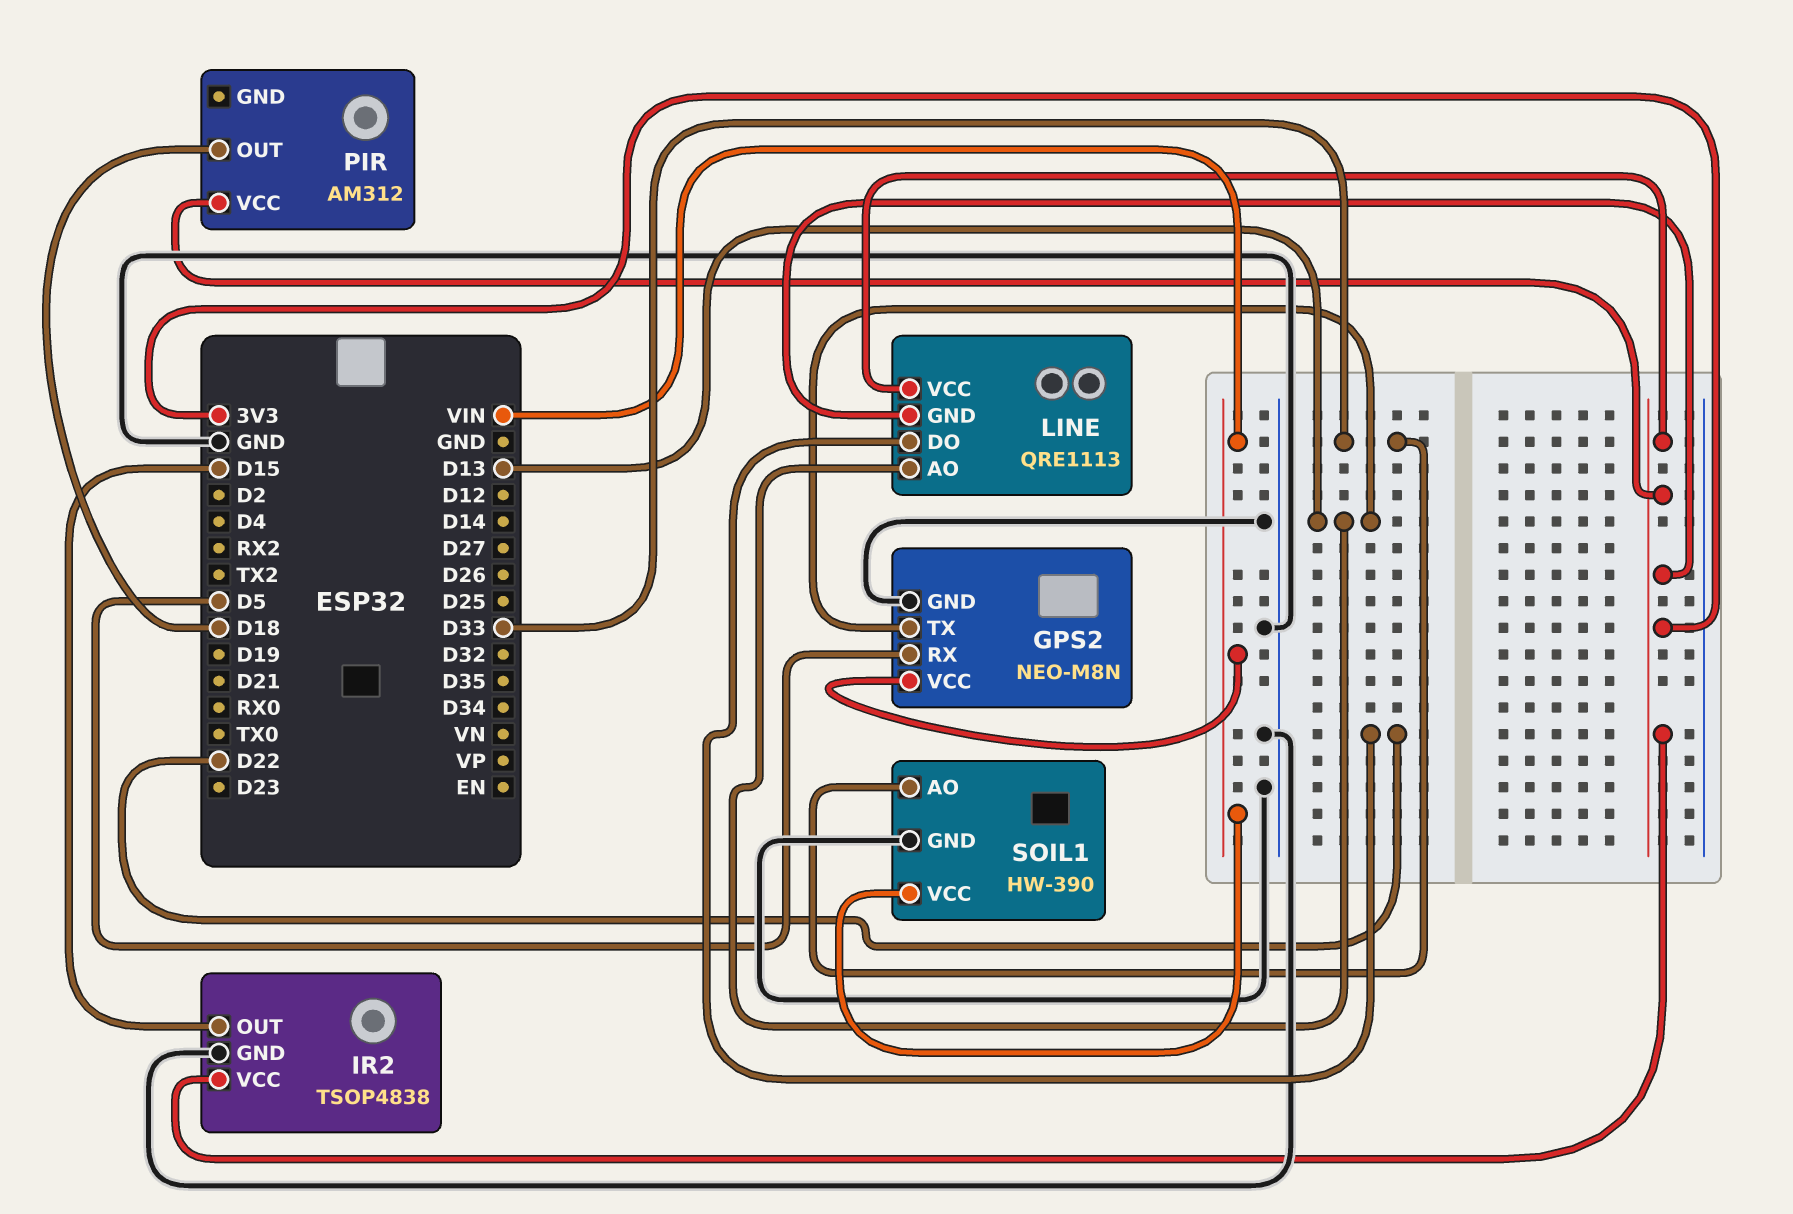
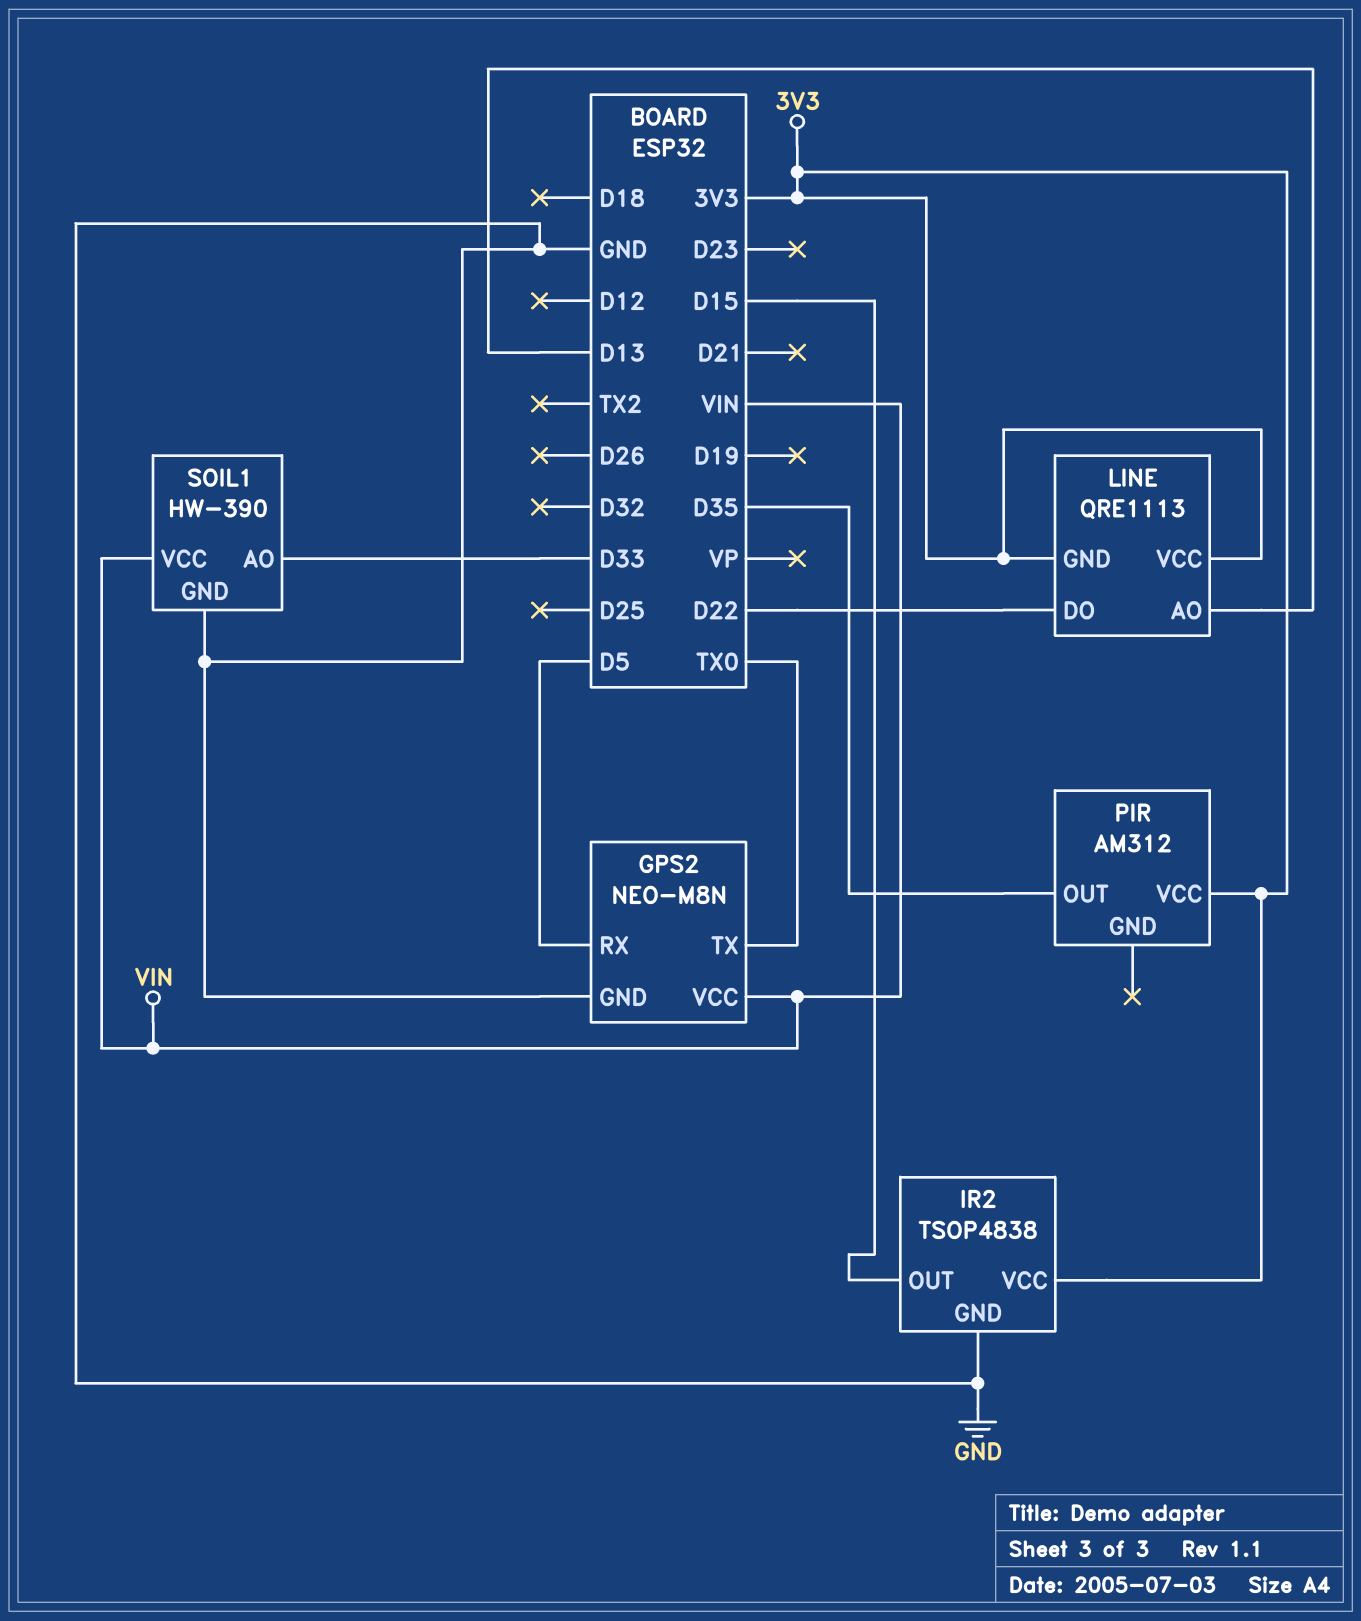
GPS2 pin TX: D13 -> TX0
PIR pin OUT: D18 -> D35

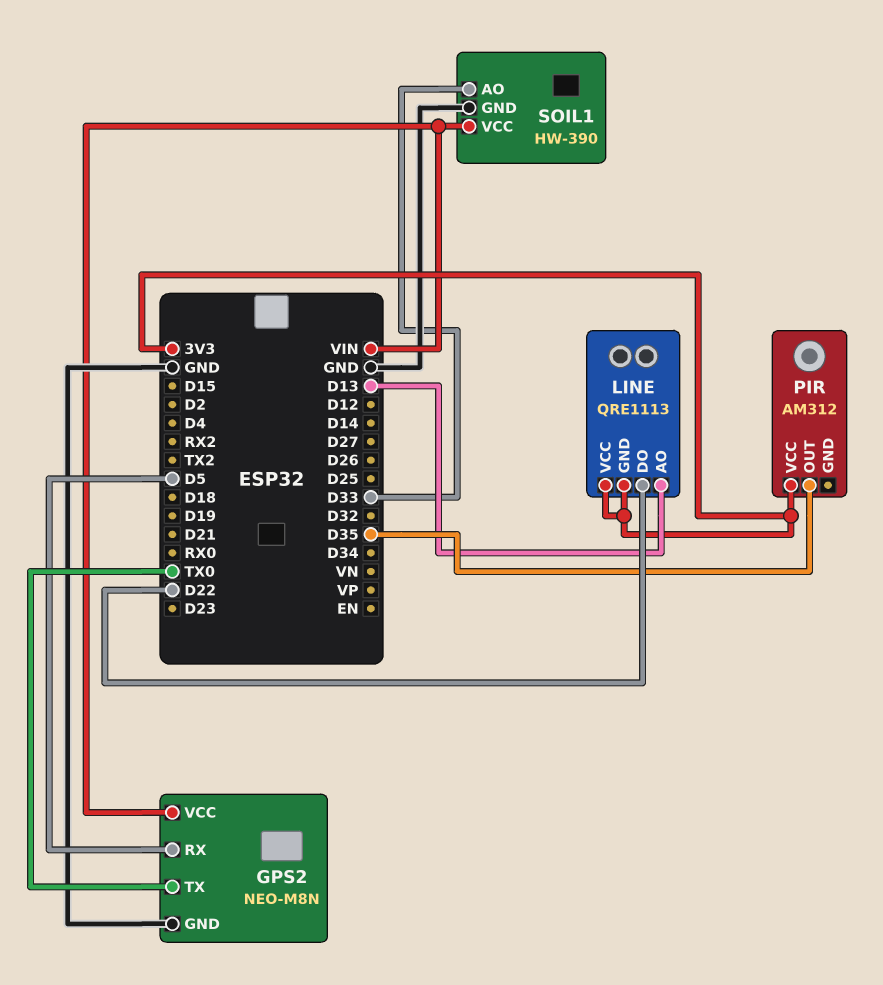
IR2: TSOP4838 -> none
IR2 pin GND: GND -> none
IR2 pin OUT: D15 -> none
IR2 pin VCC: 3V3 -> none

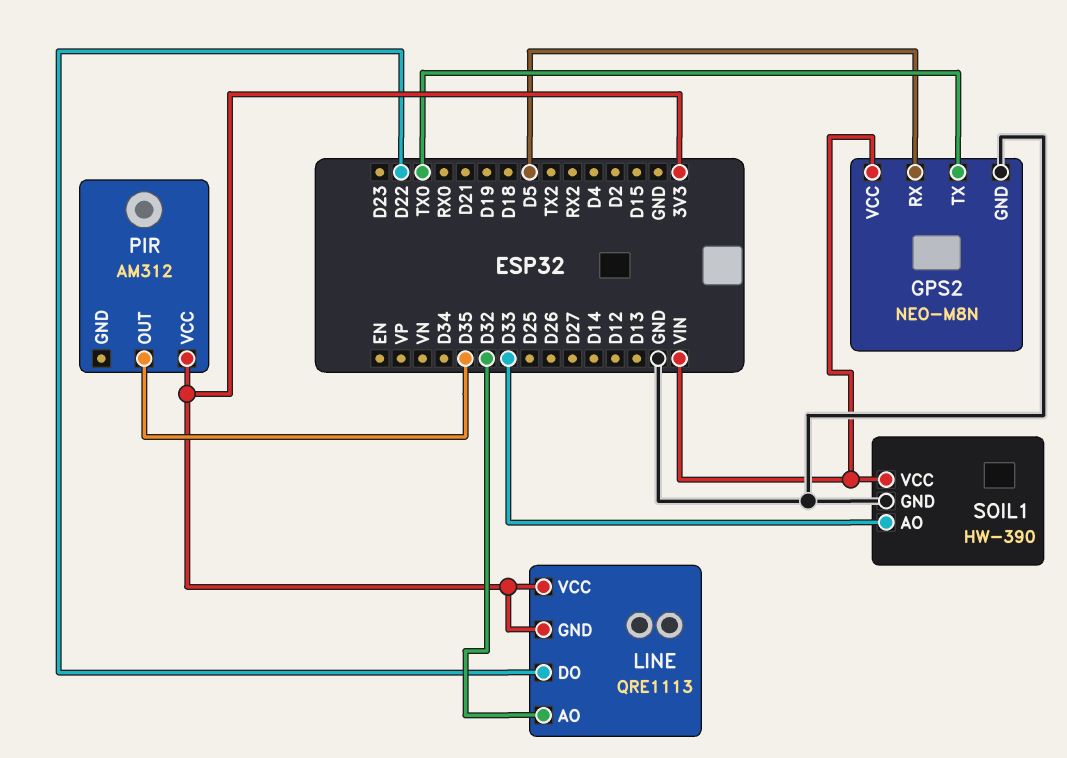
LINE pin AO: D13 -> D32

